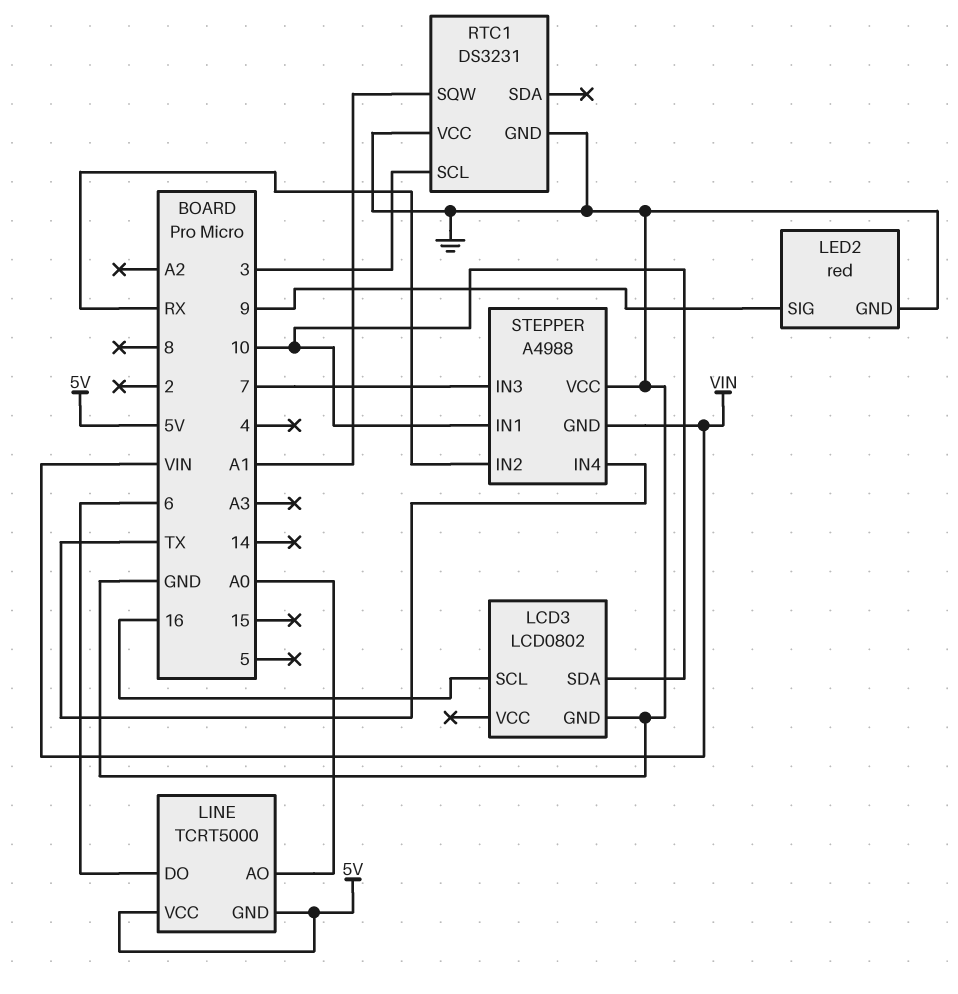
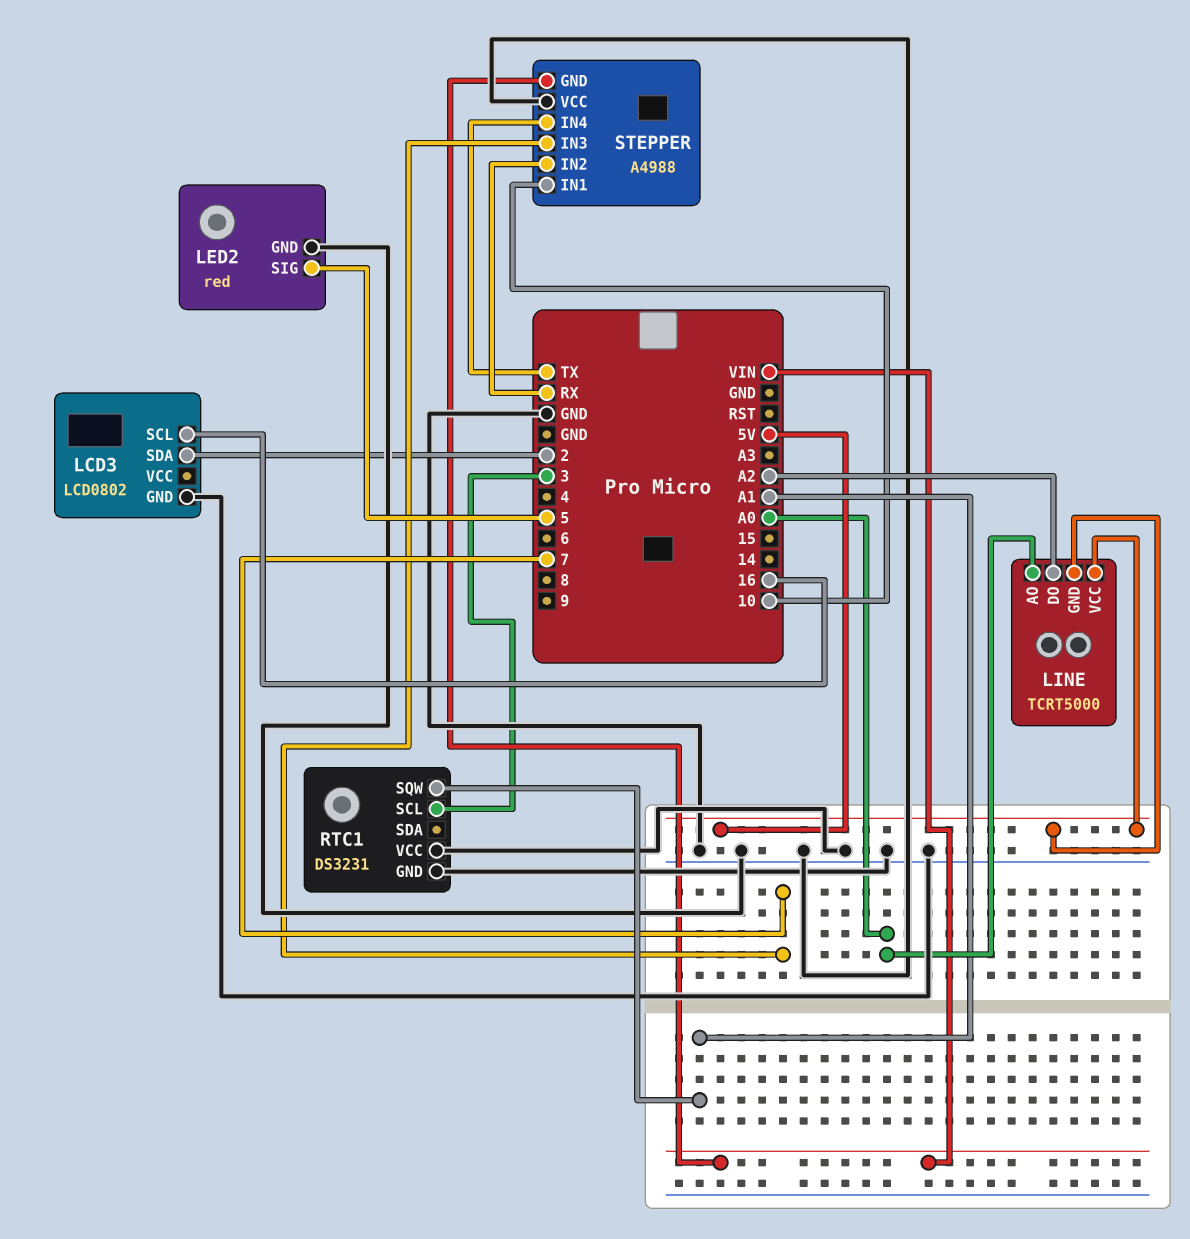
LCD3 pin SDA: 10 -> 2
LED2 pin SIG: 9 -> 5
LINE pin DO: 6 -> A2

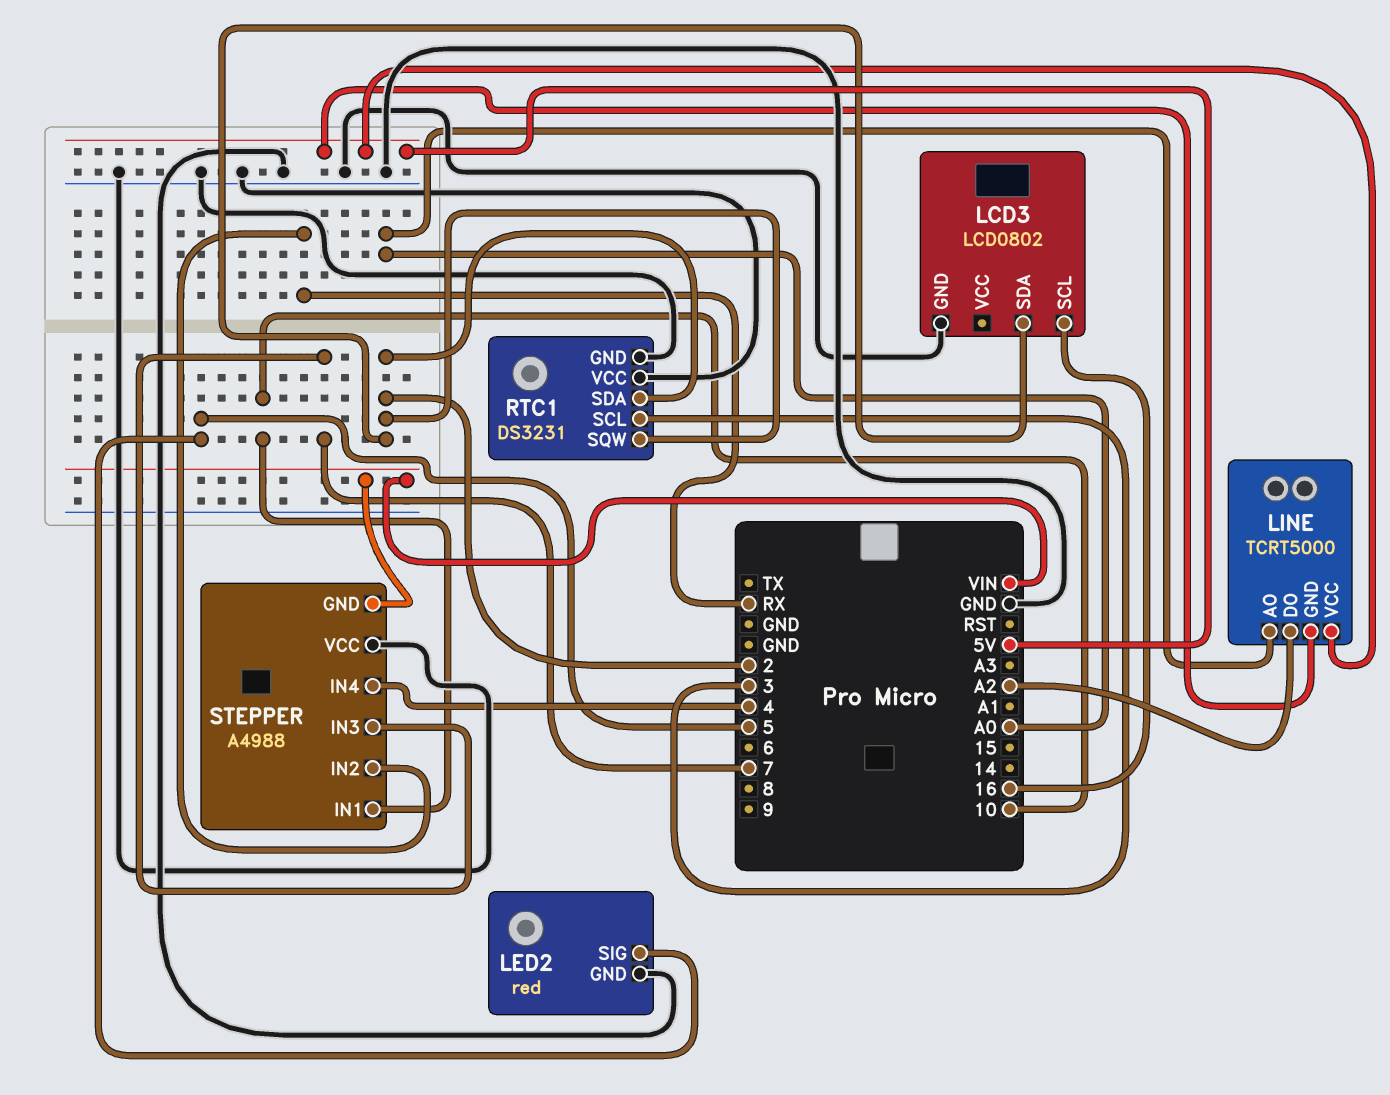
RTC1 pin SDA: none -> 2
RTC1 pin SQW: A1 -> 2
STEPPER pin IN4: TX -> 4

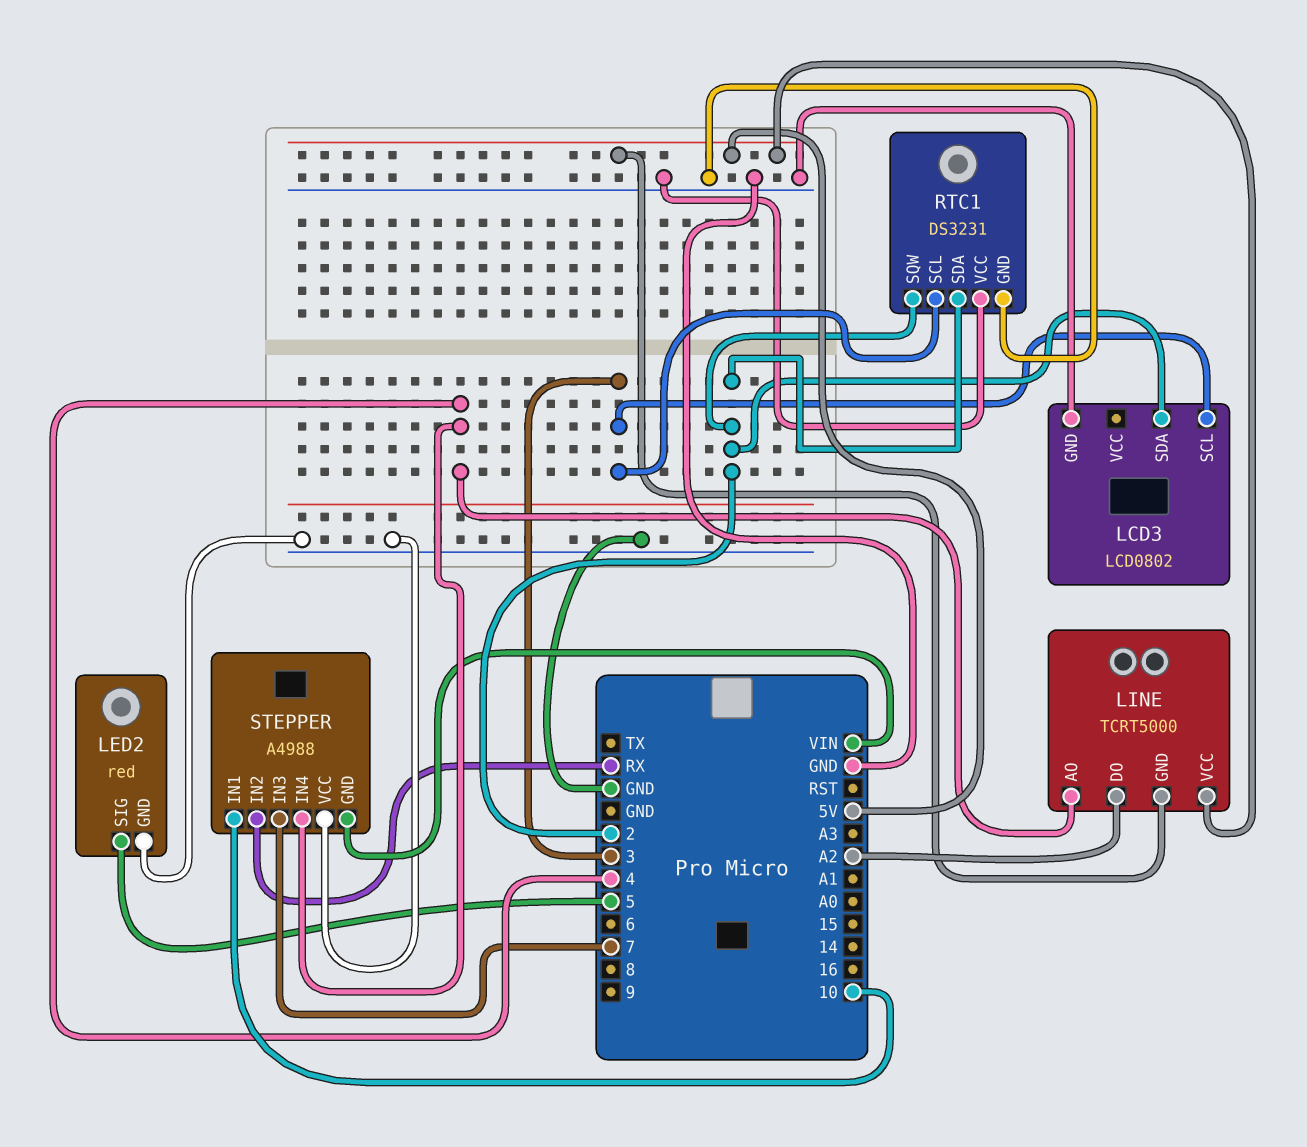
LCD3 pin SCL: 16 -> 3
LINE pin AO: A0 -> 4

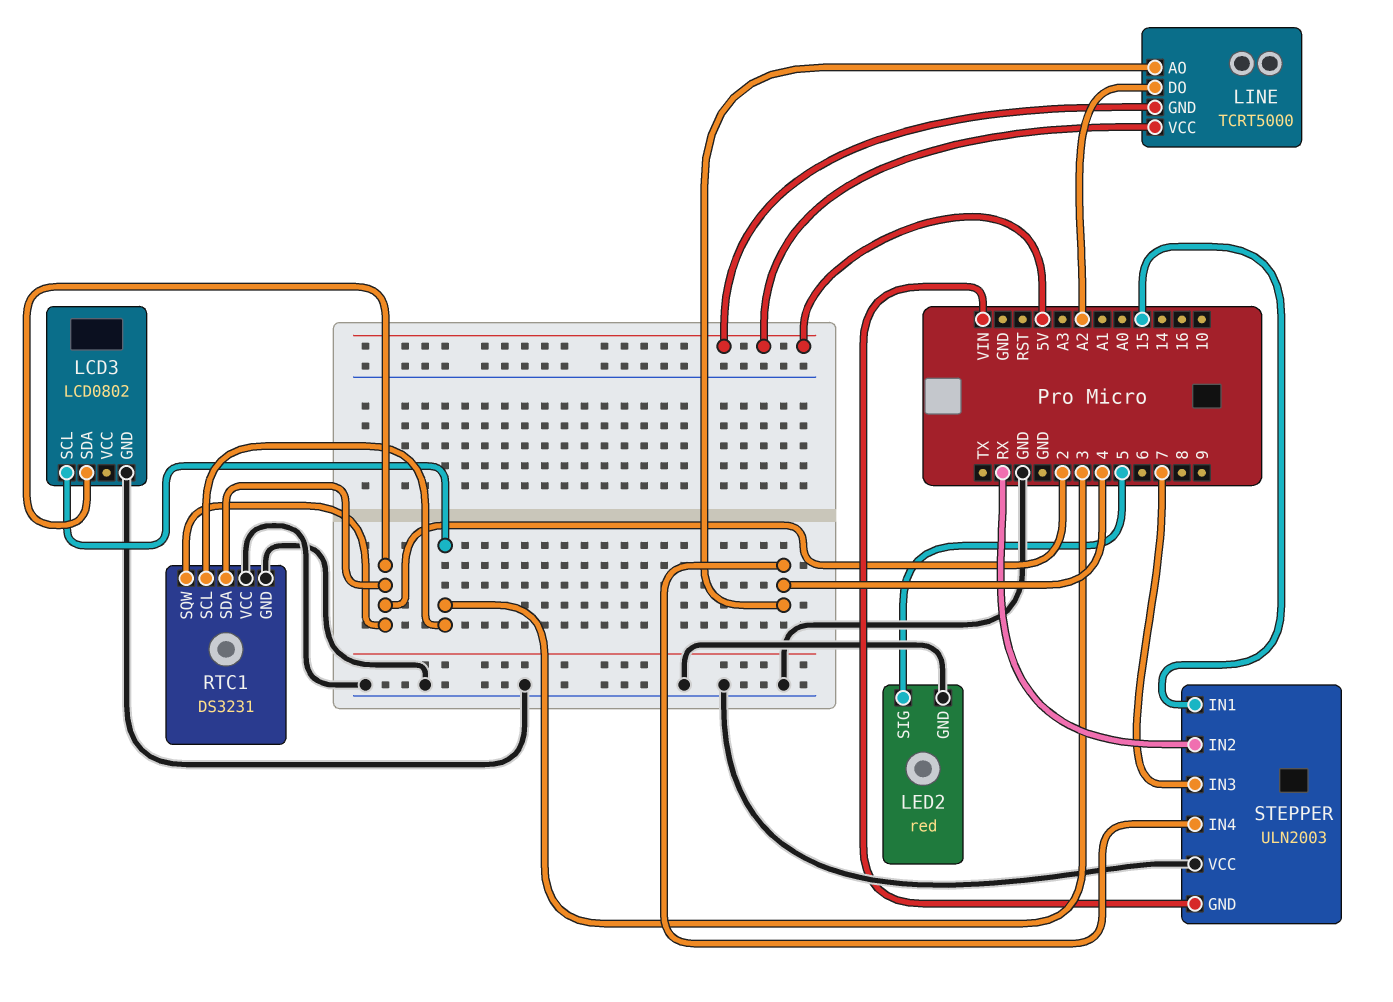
STEPPER: A4988 -> ULN2003
STEPPER pin IN1: 10 -> 15

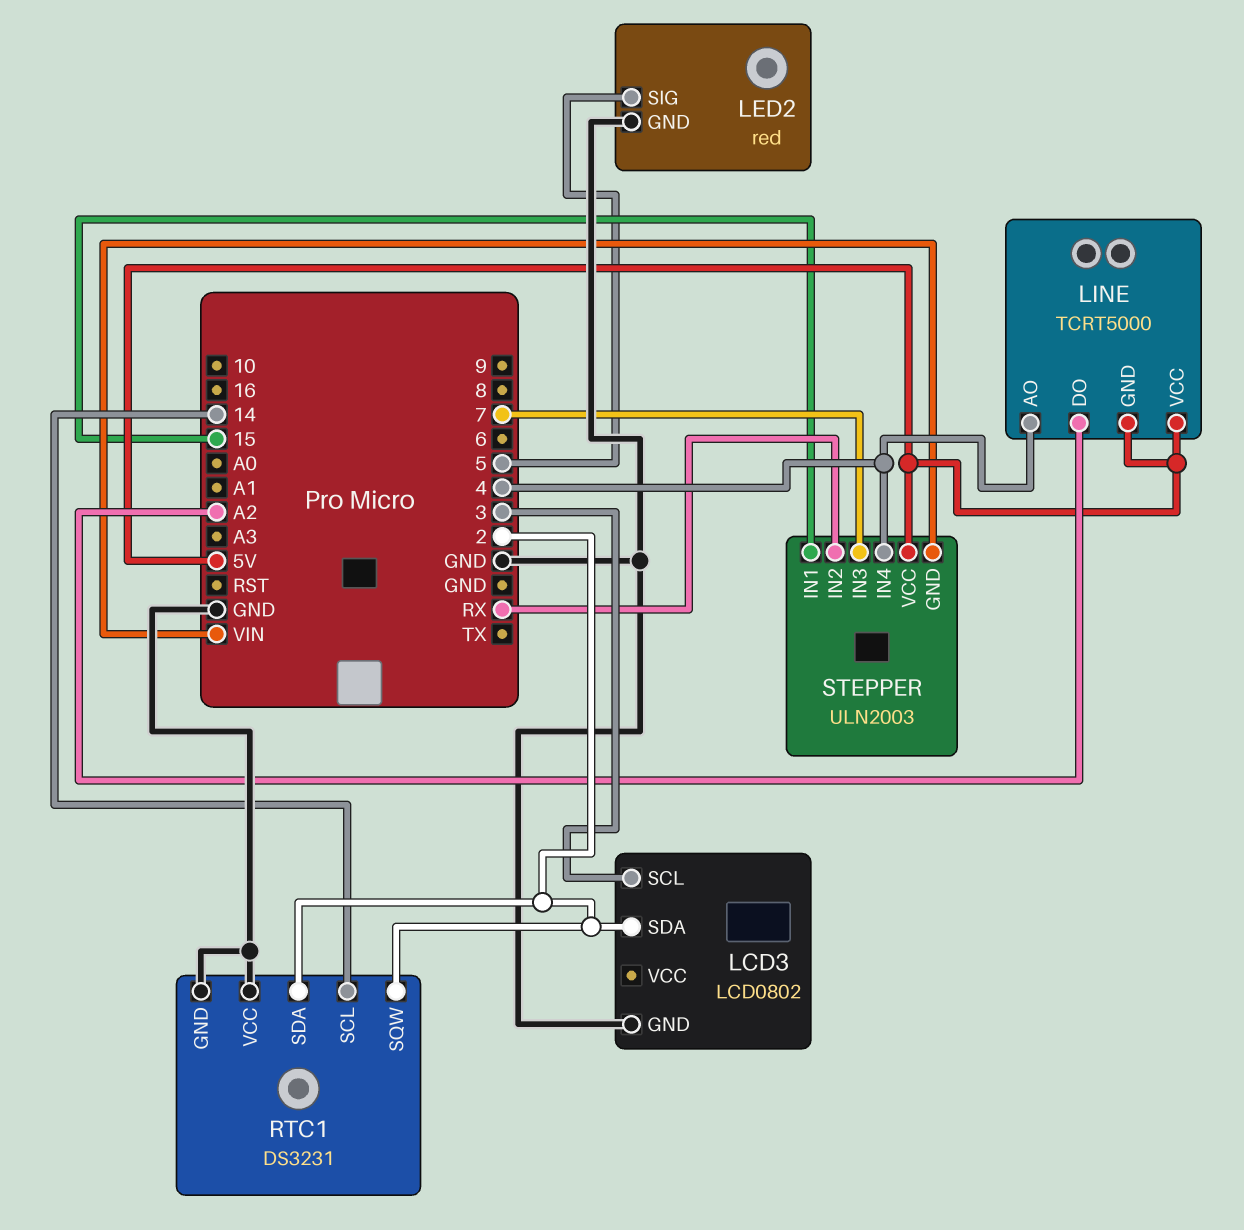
RTC1 pin SCL: 3 -> 14
STEPPER pin VCC: GND -> 5V

